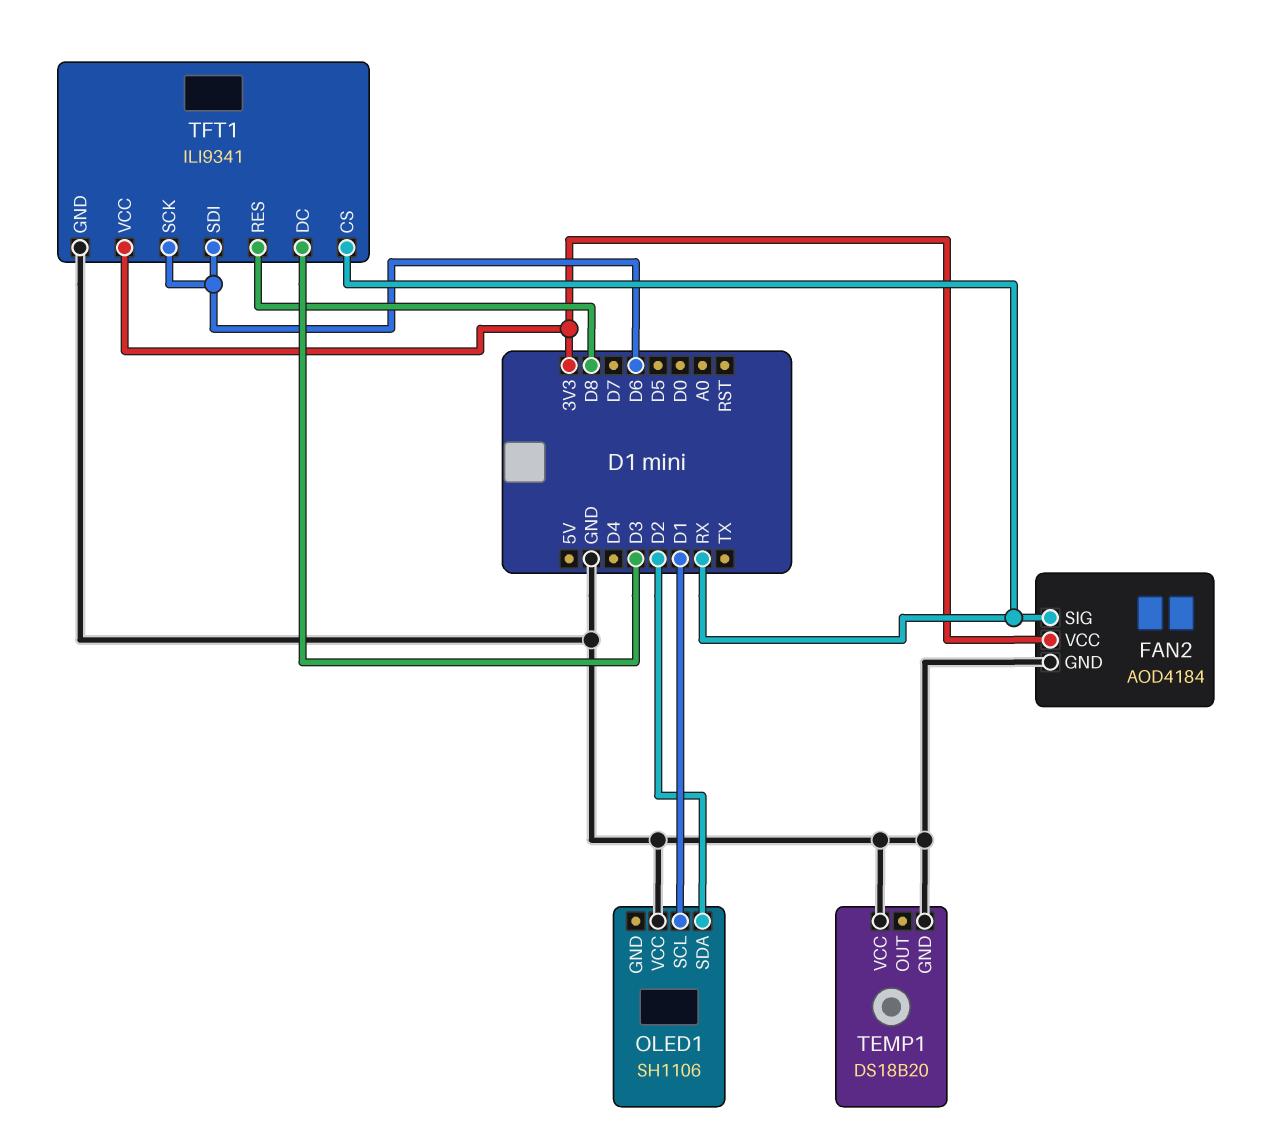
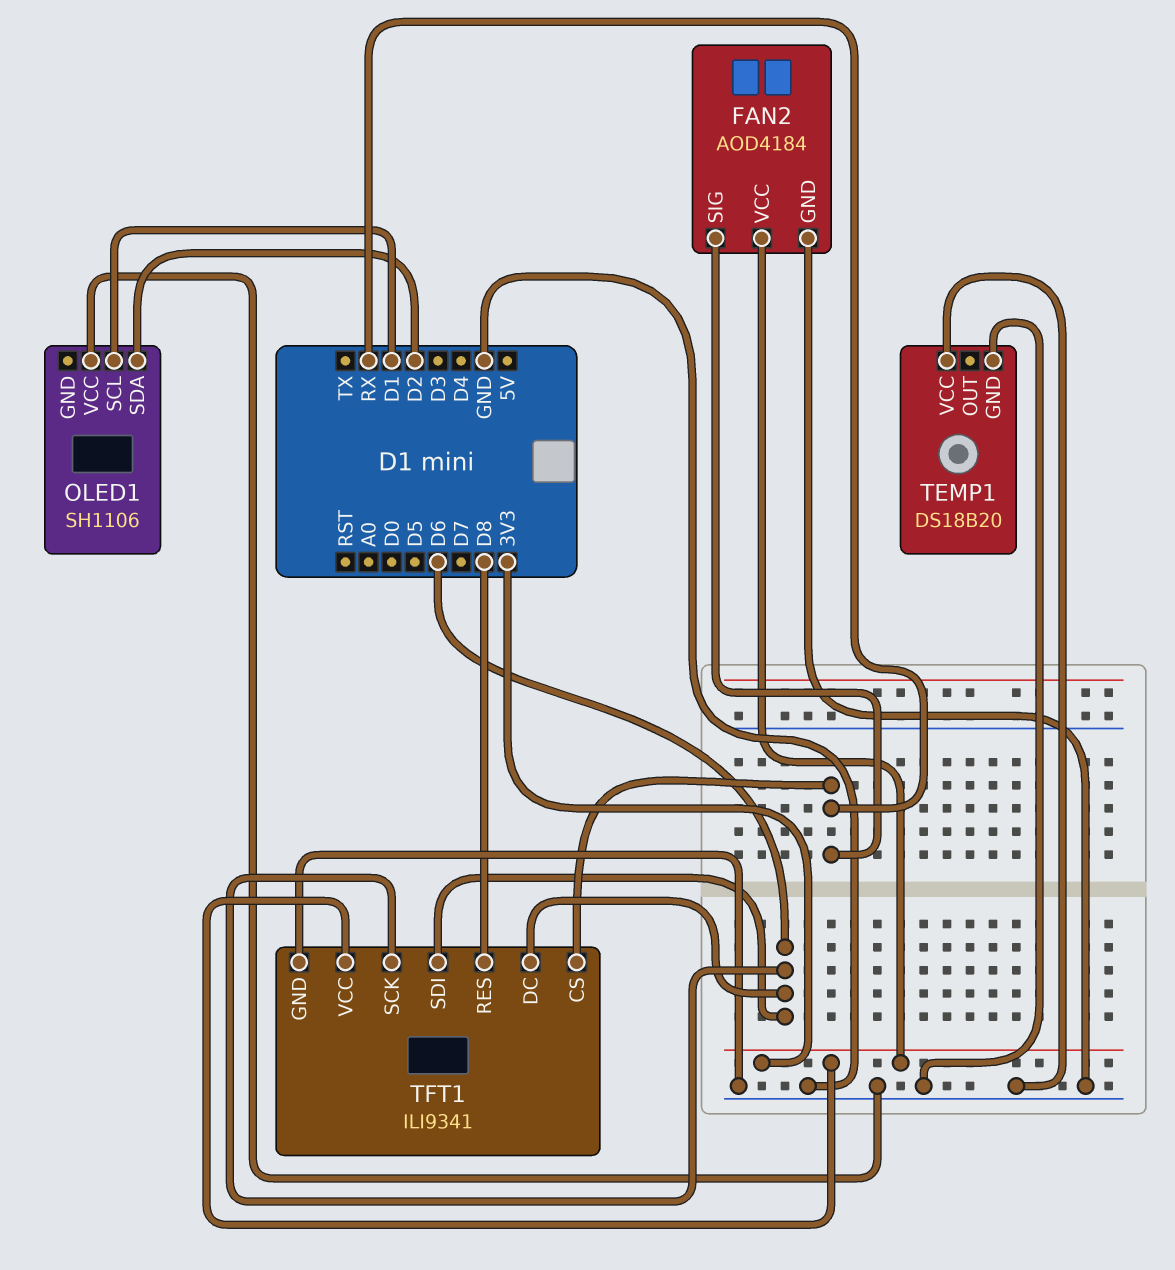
TFT1 pin DC: D3 -> D6

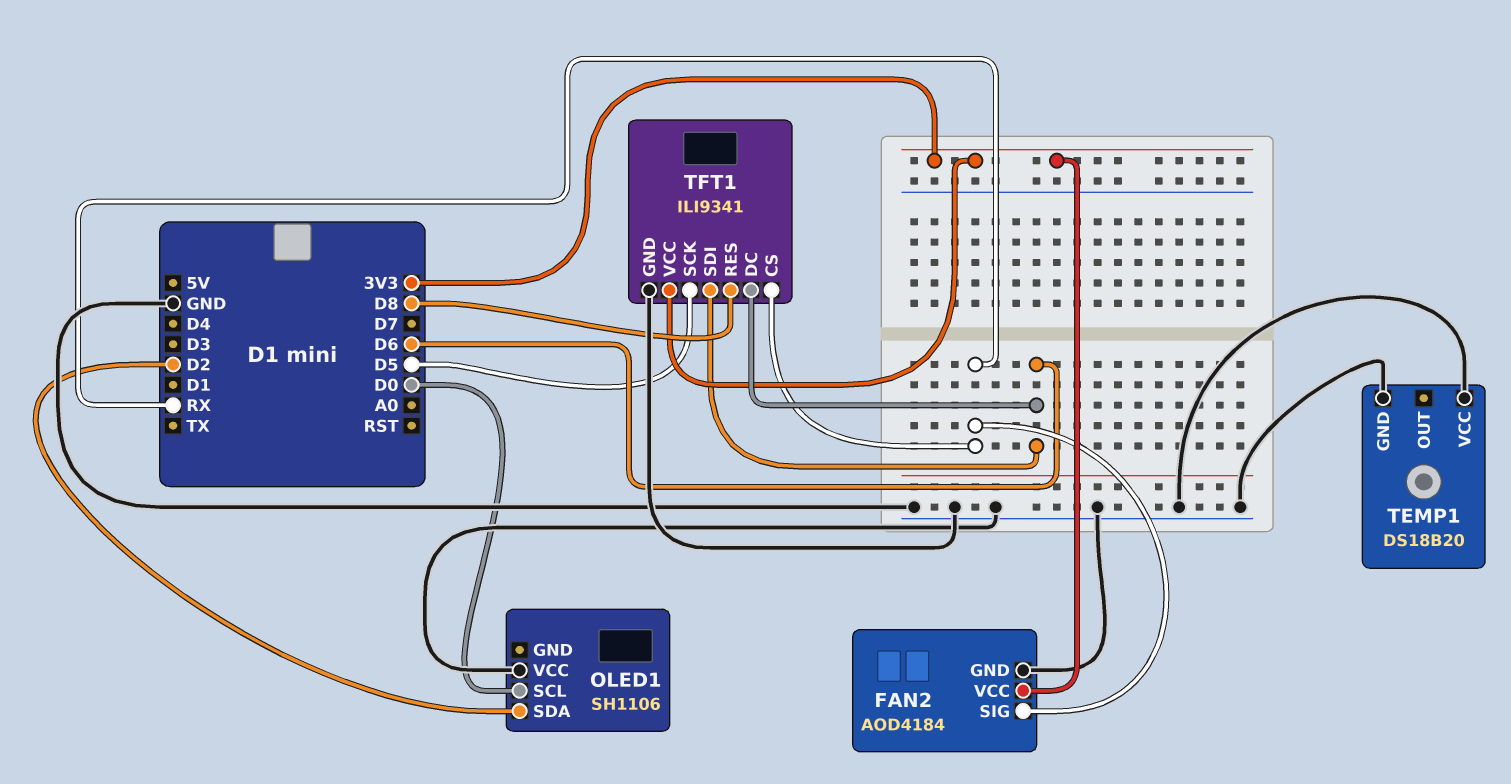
OLED1 pin SCL: D1 -> D0
TFT1 pin SCK: D6 -> D5

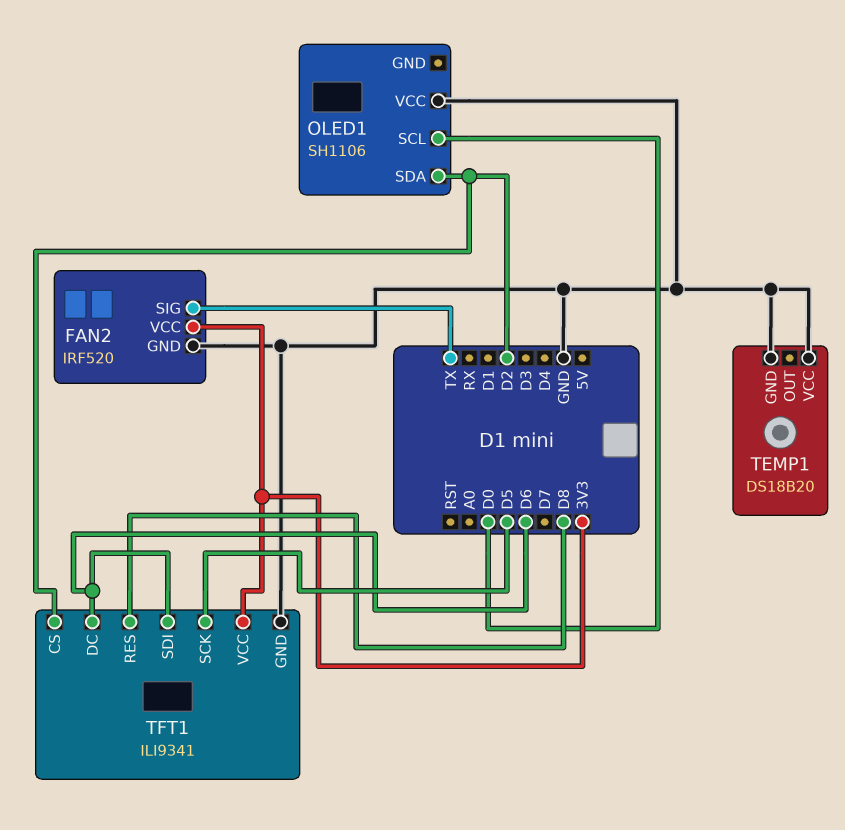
FAN2: AOD4184 -> IRF520
FAN2 pin SIG: RX -> TX
TFT1 pin CS: RX -> D2

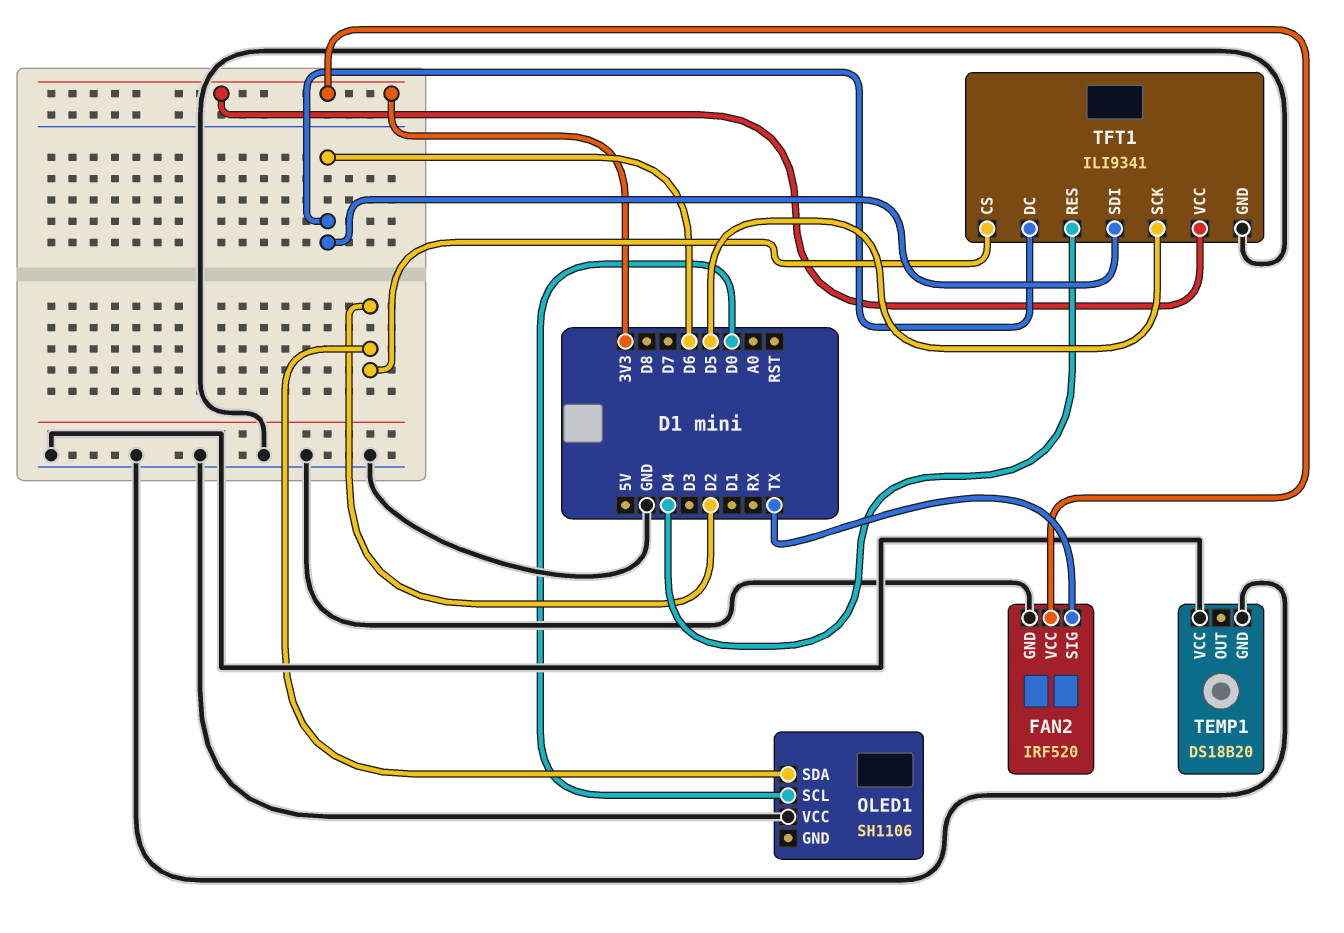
TFT1 pin RES: D8 -> D4

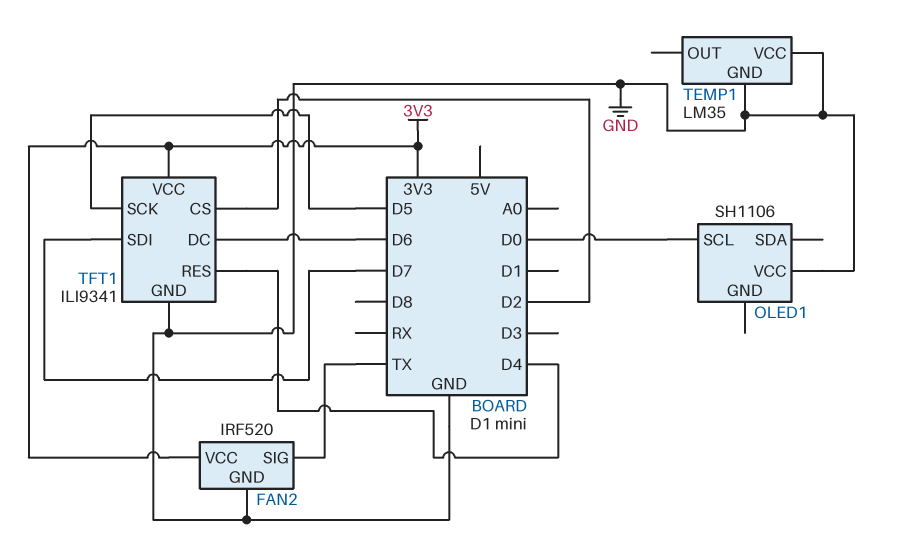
OLED1 pin SDA: D2 -> none
TEMP1: DS18B20 -> LM35
TFT1 pin SDI: D6 -> D7

